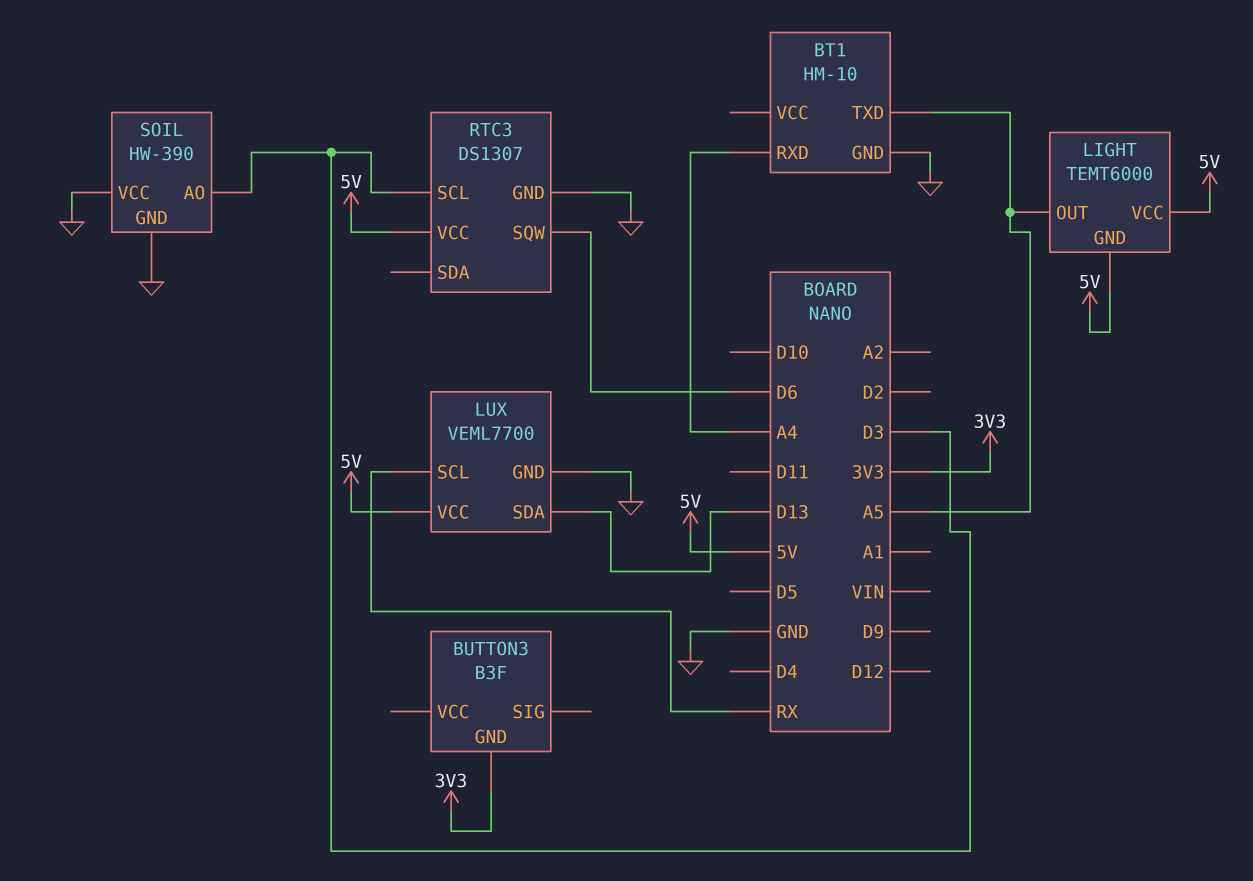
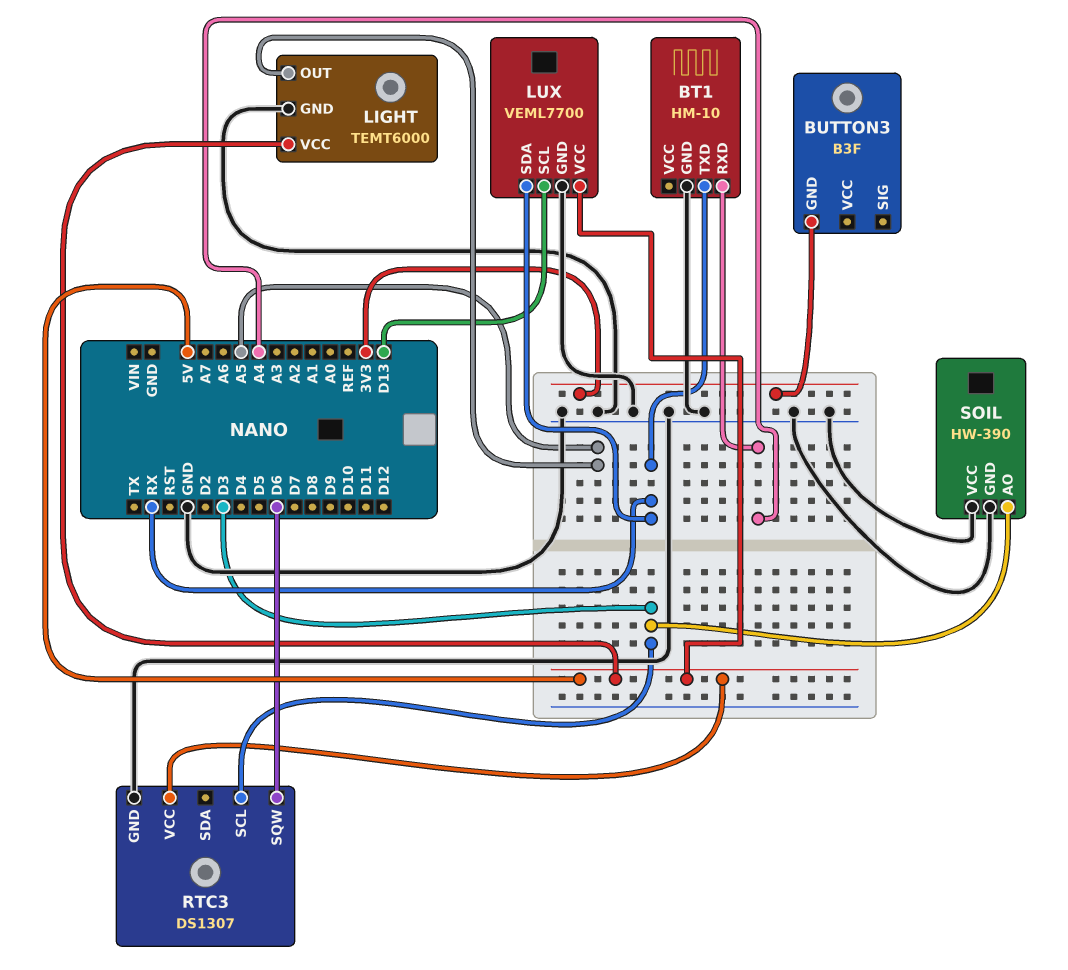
BT1 pin TXD: A5 -> RX
LIGHT pin GND: 5V -> GND
LUX pin SCL: RX -> D13
LUX pin SDA: D13 -> RX

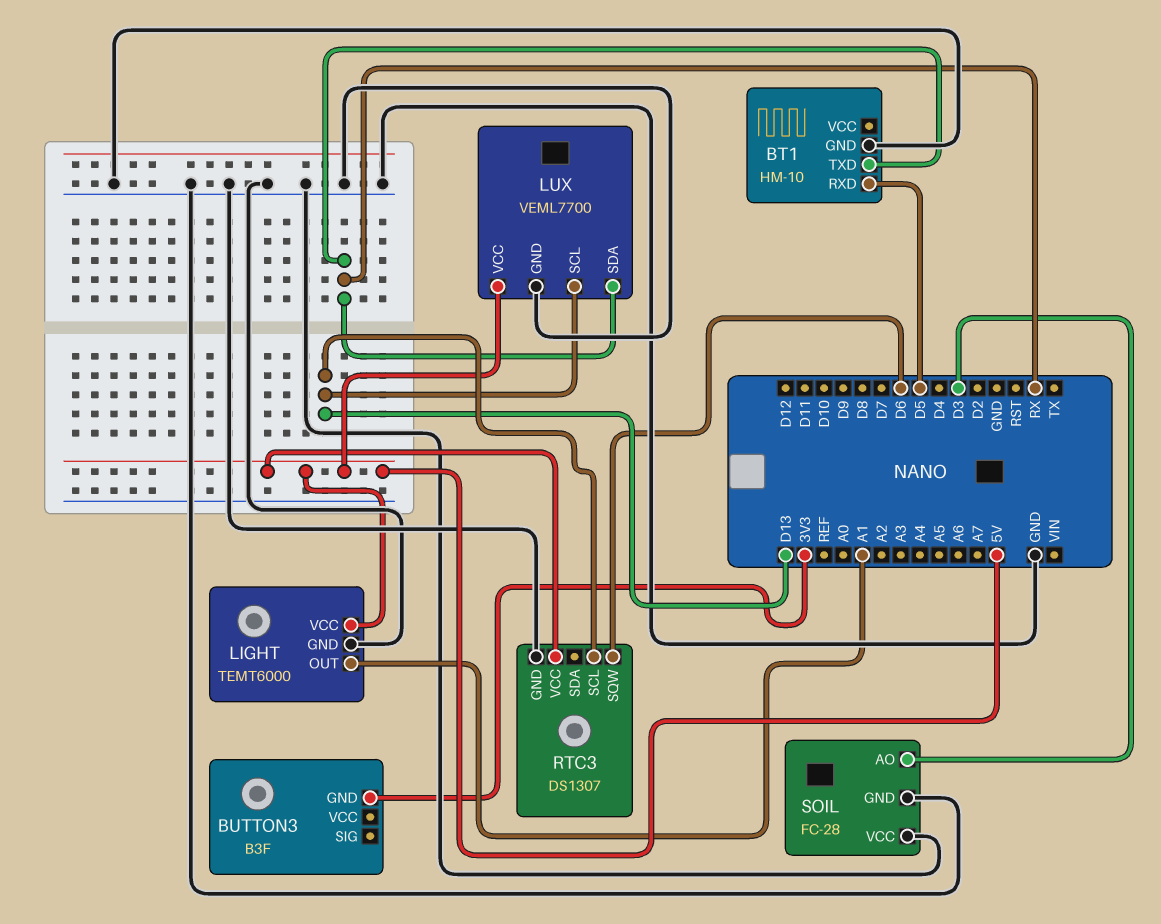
BT1 pin RXD: A4 -> D5
LIGHT pin OUT: A5 -> A1
RTC3 pin SCL: D3 -> D13
SOIL: HW-390 -> FC-28

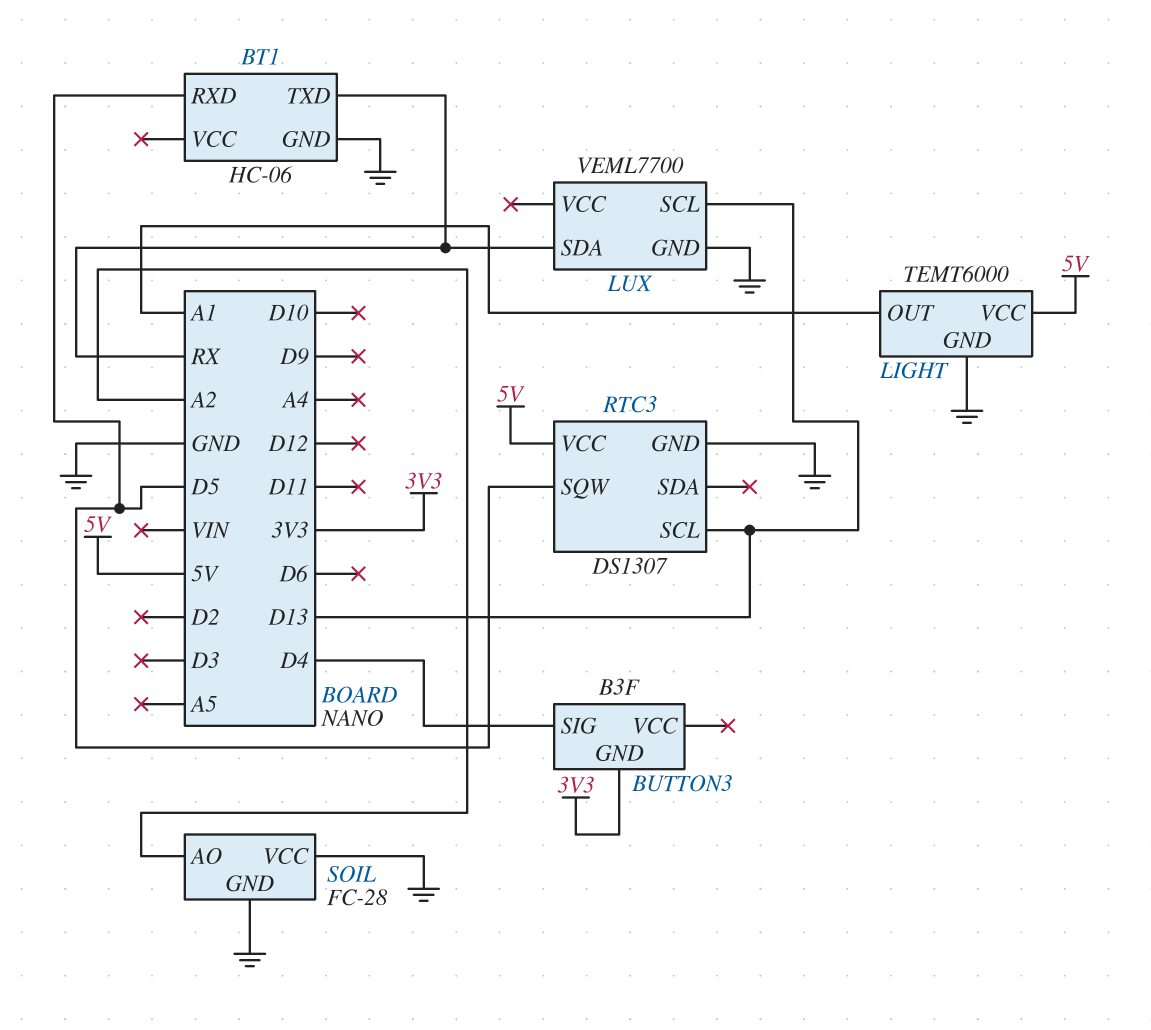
BT1: HM-10 -> HC-06
BUTTON3 pin SIG: none -> D4
LUX pin VCC: 5V -> none
RTC3 pin SQW: D6 -> D5
SOIL pin AO: D3 -> A2

